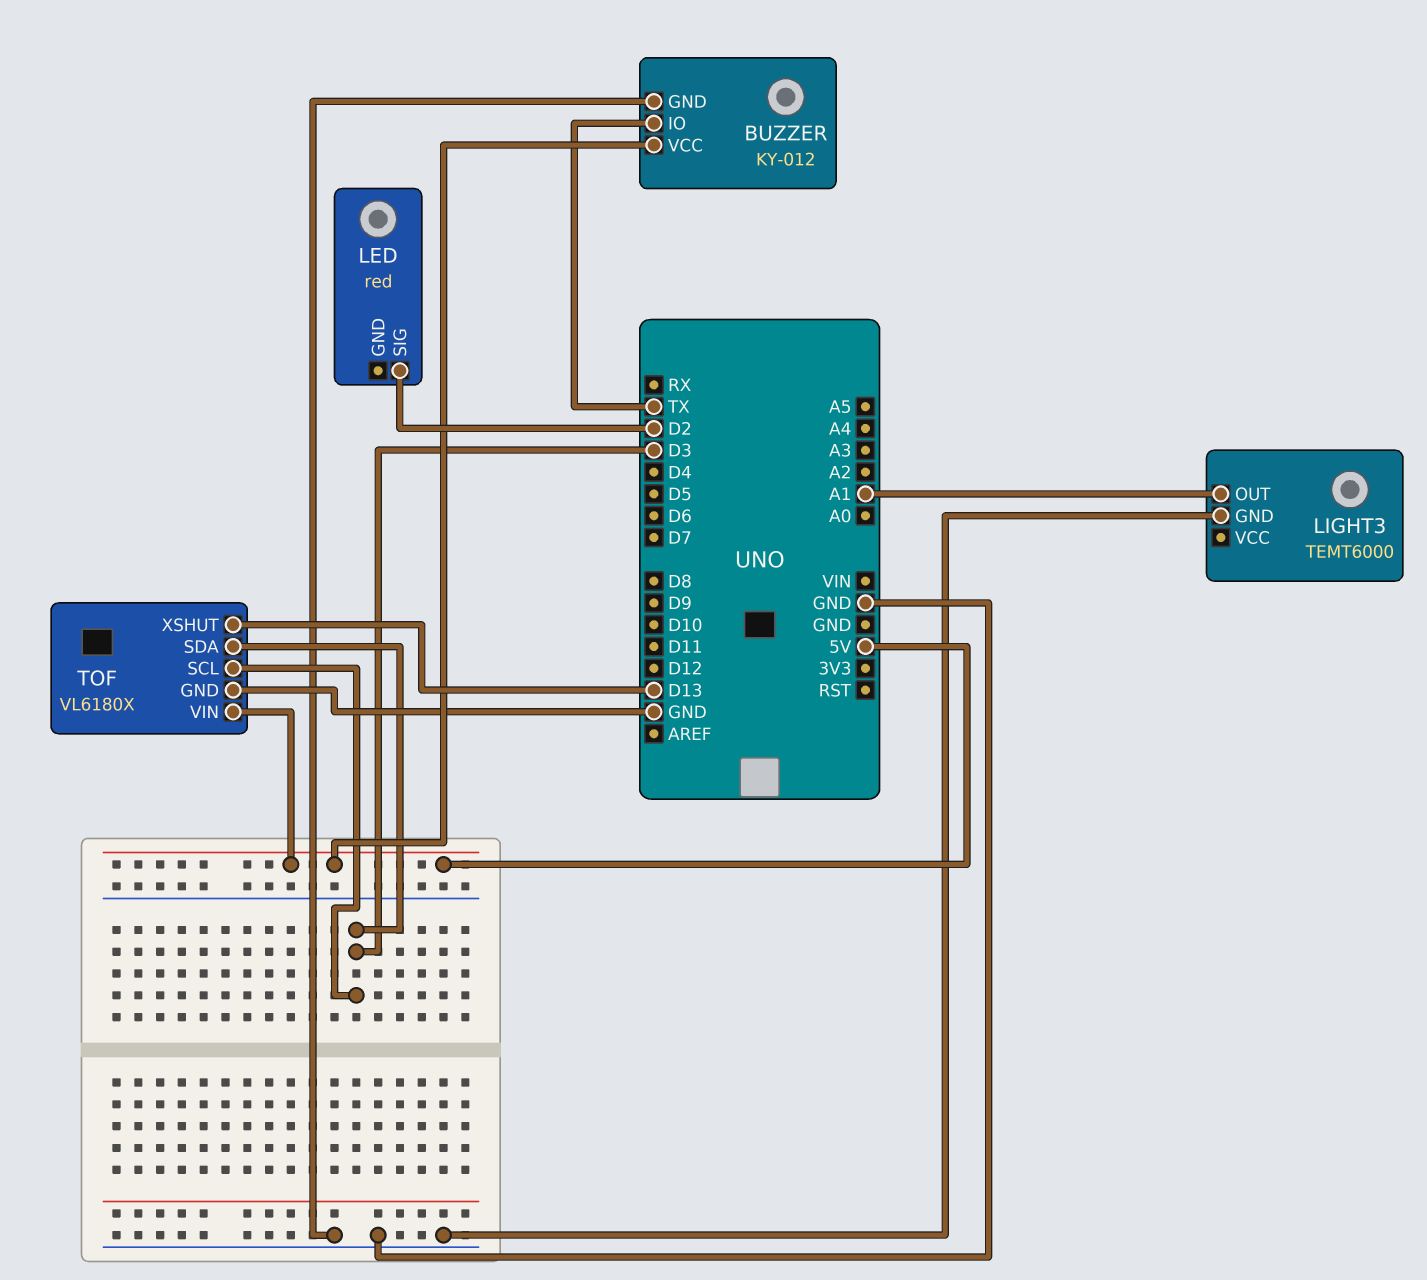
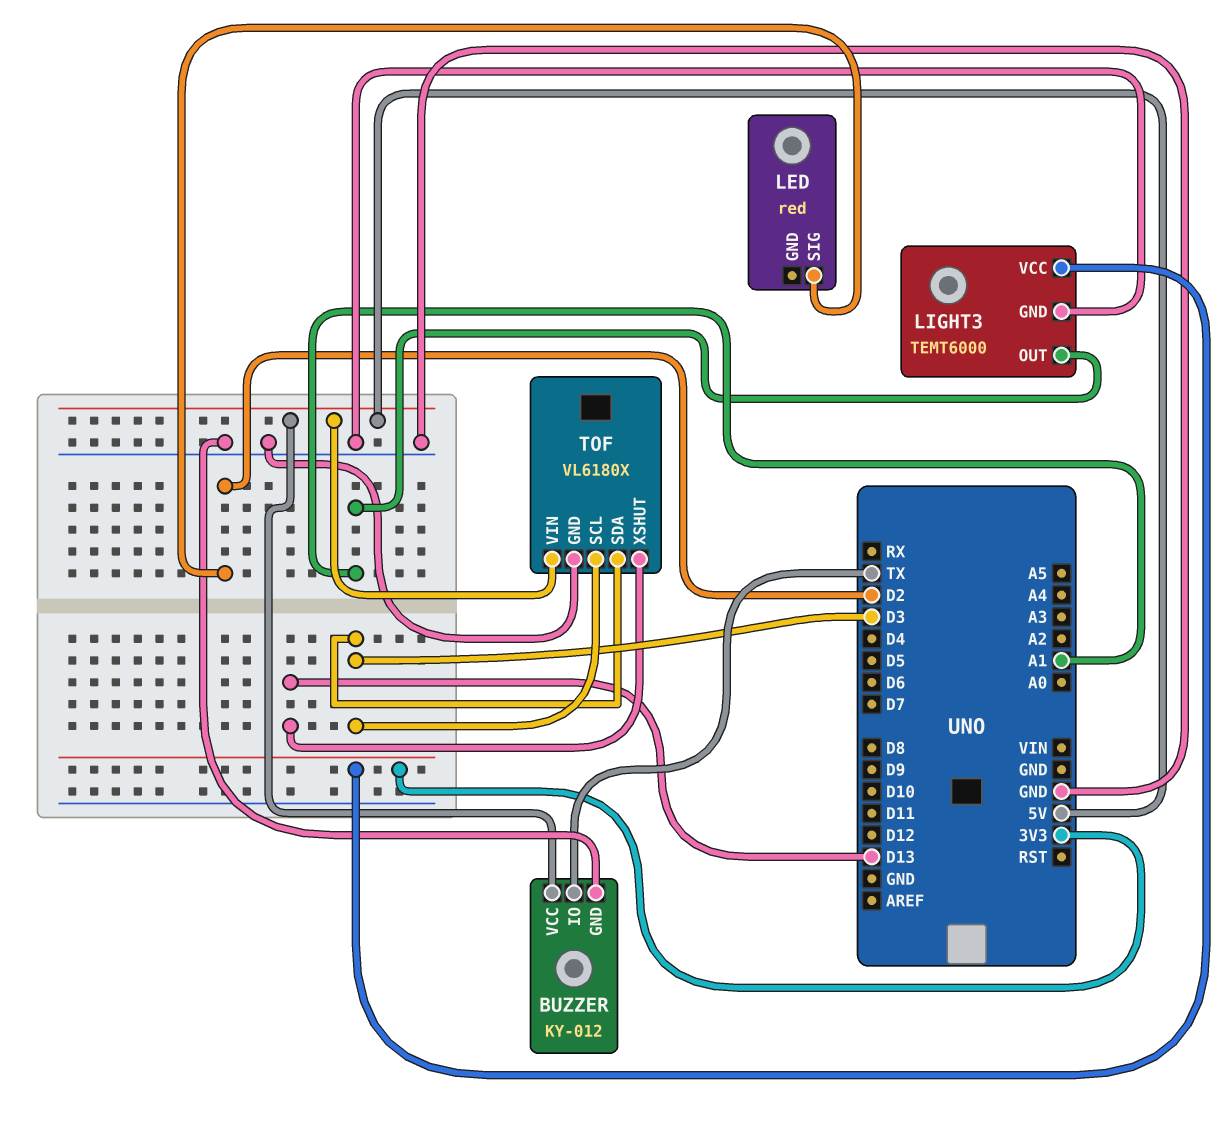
LIGHT3 pin VCC: none -> 3V3

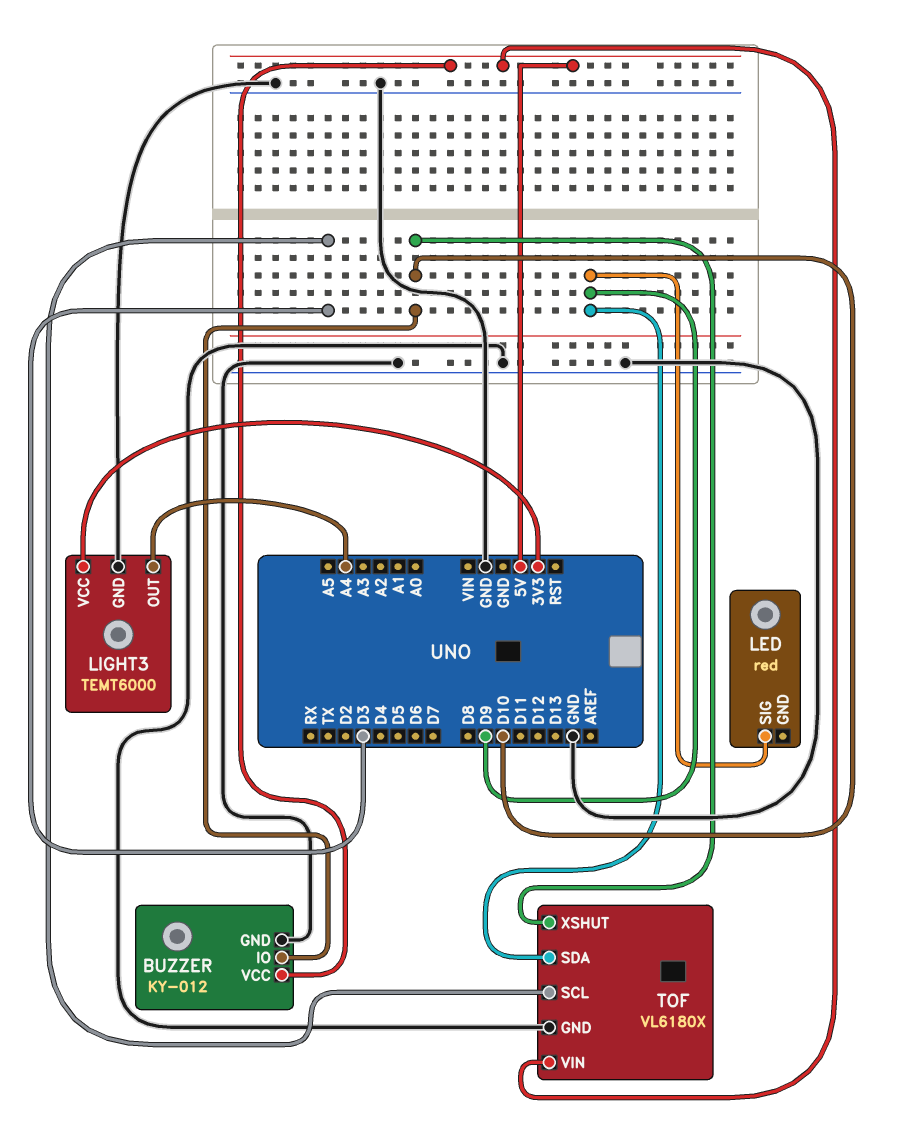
BUZZER pin IO: TX -> D10
LED pin SIG: D2 -> D9
LIGHT3 pin OUT: A1 -> A4
TOF pin SDA: D3 -> D9
TOF pin XSHUT: D13 -> D10

